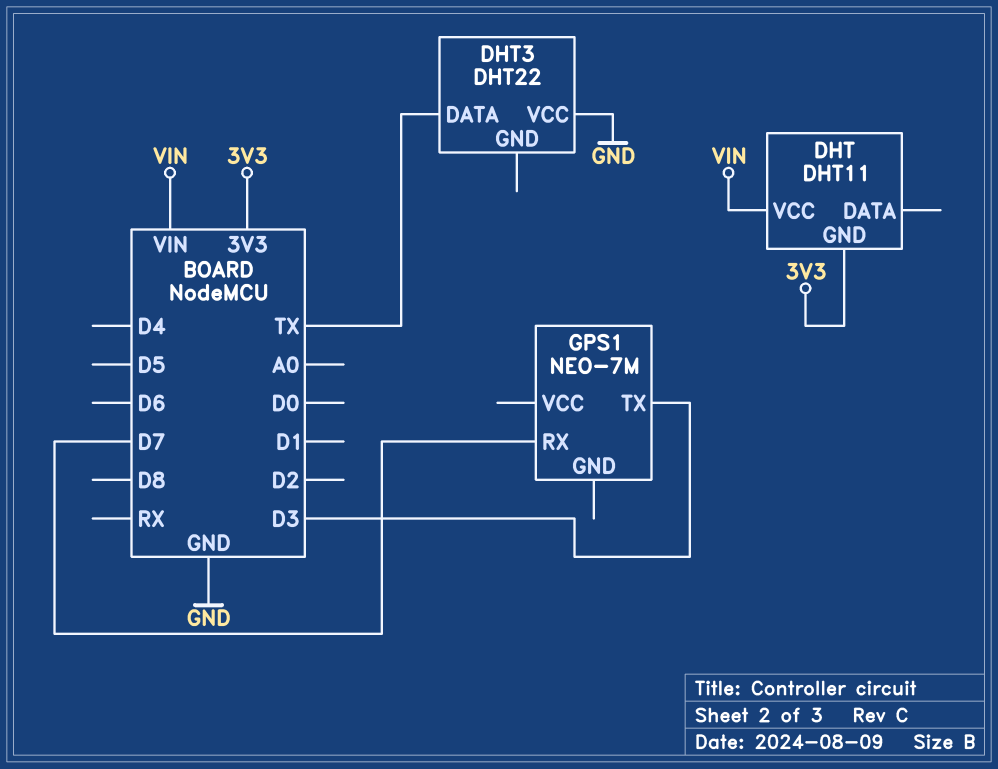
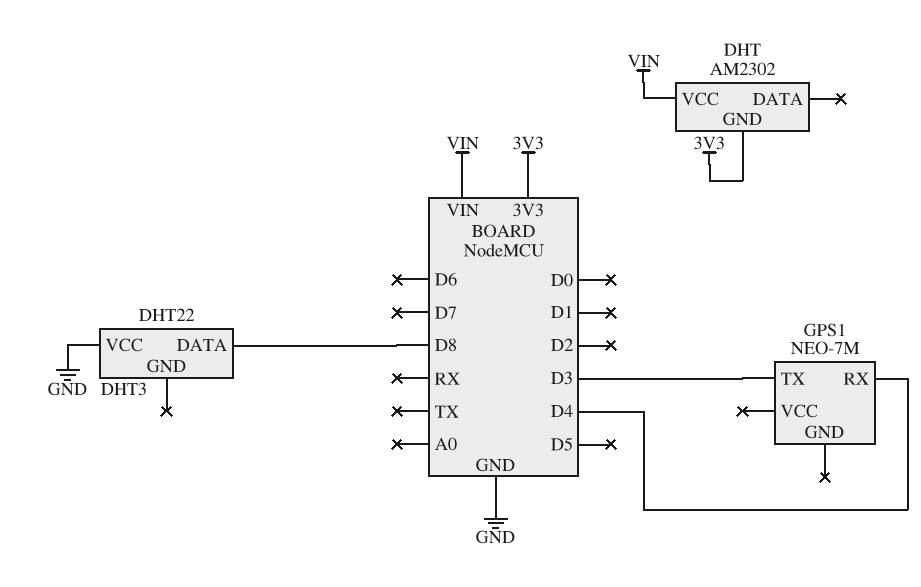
DHT: DHT11 -> AM2302
DHT3 pin DATA: TX -> D8
GPS1 pin RX: D7 -> D4

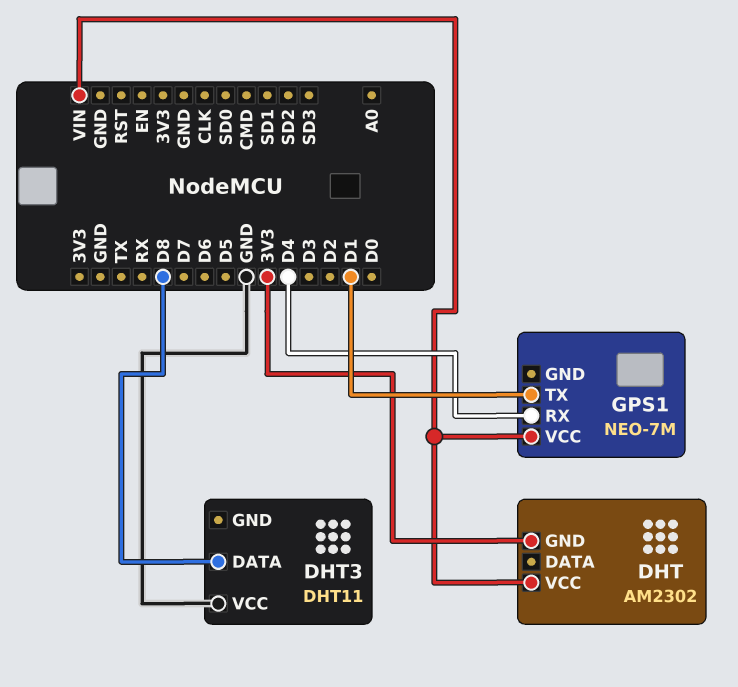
DHT3: DHT22 -> DHT11
GPS1 pin TX: D3 -> D1
GPS1 pin VCC: none -> VIN

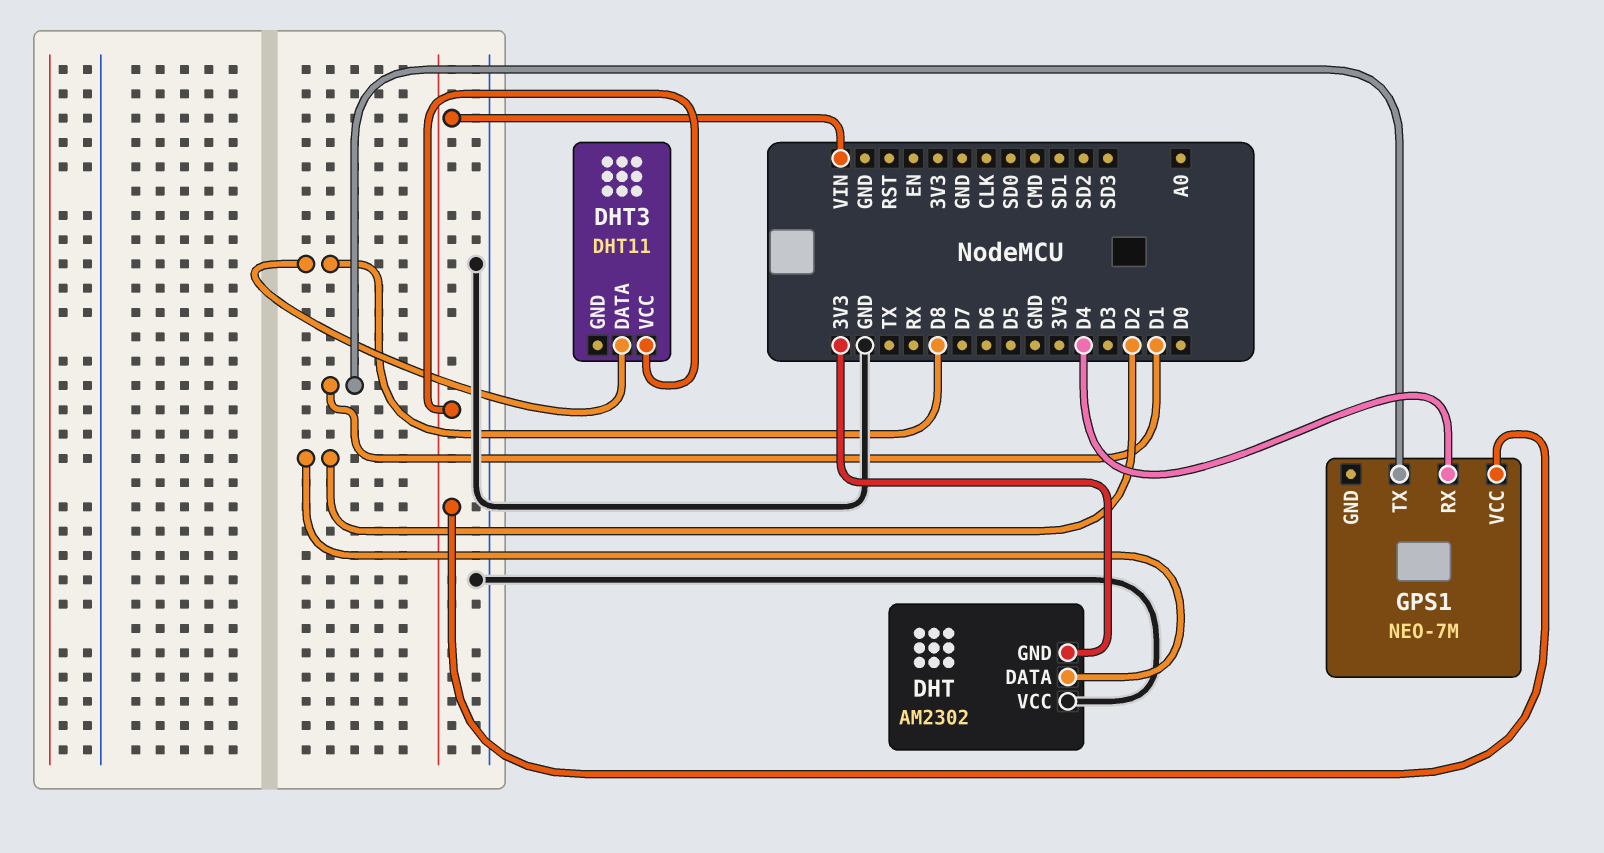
DHT pin DATA: none -> D2
DHT pin VCC: VIN -> GND
DHT3 pin VCC: GND -> VIN

